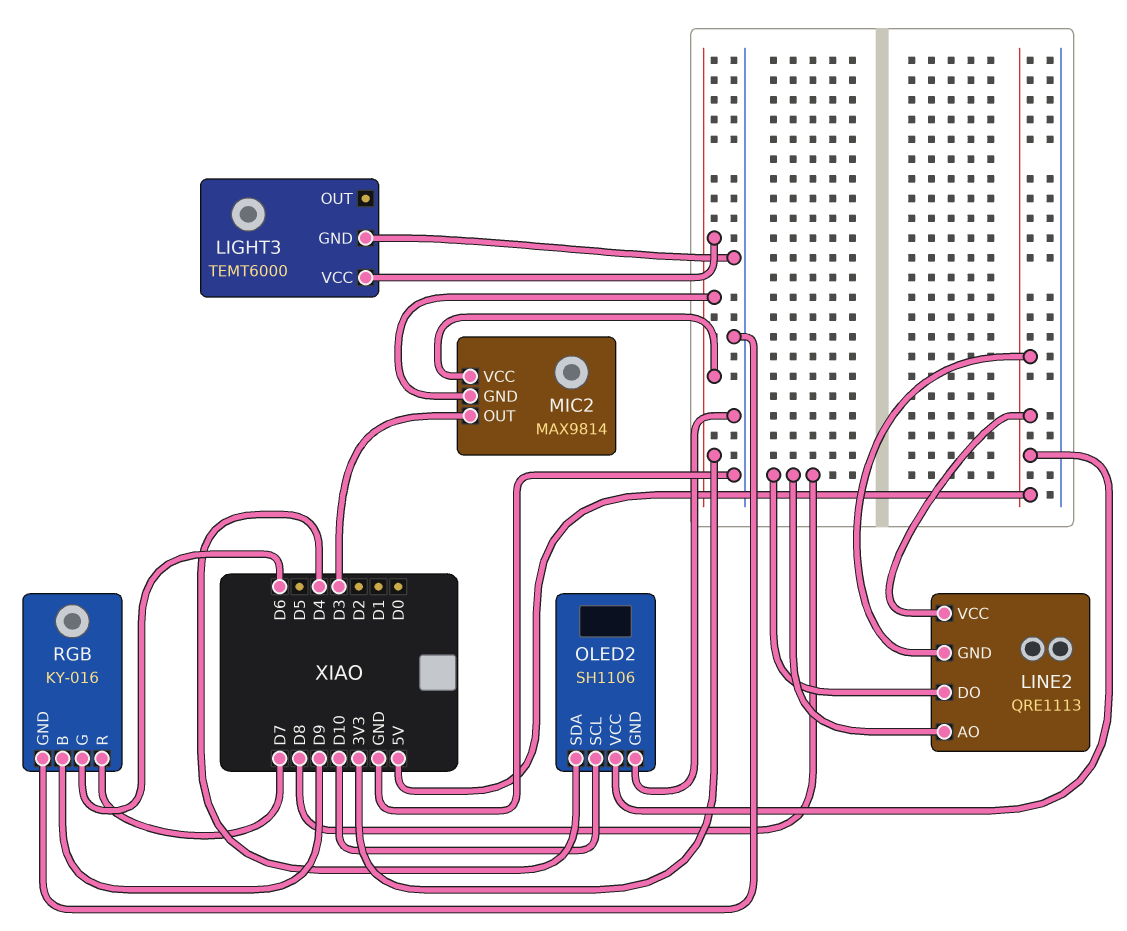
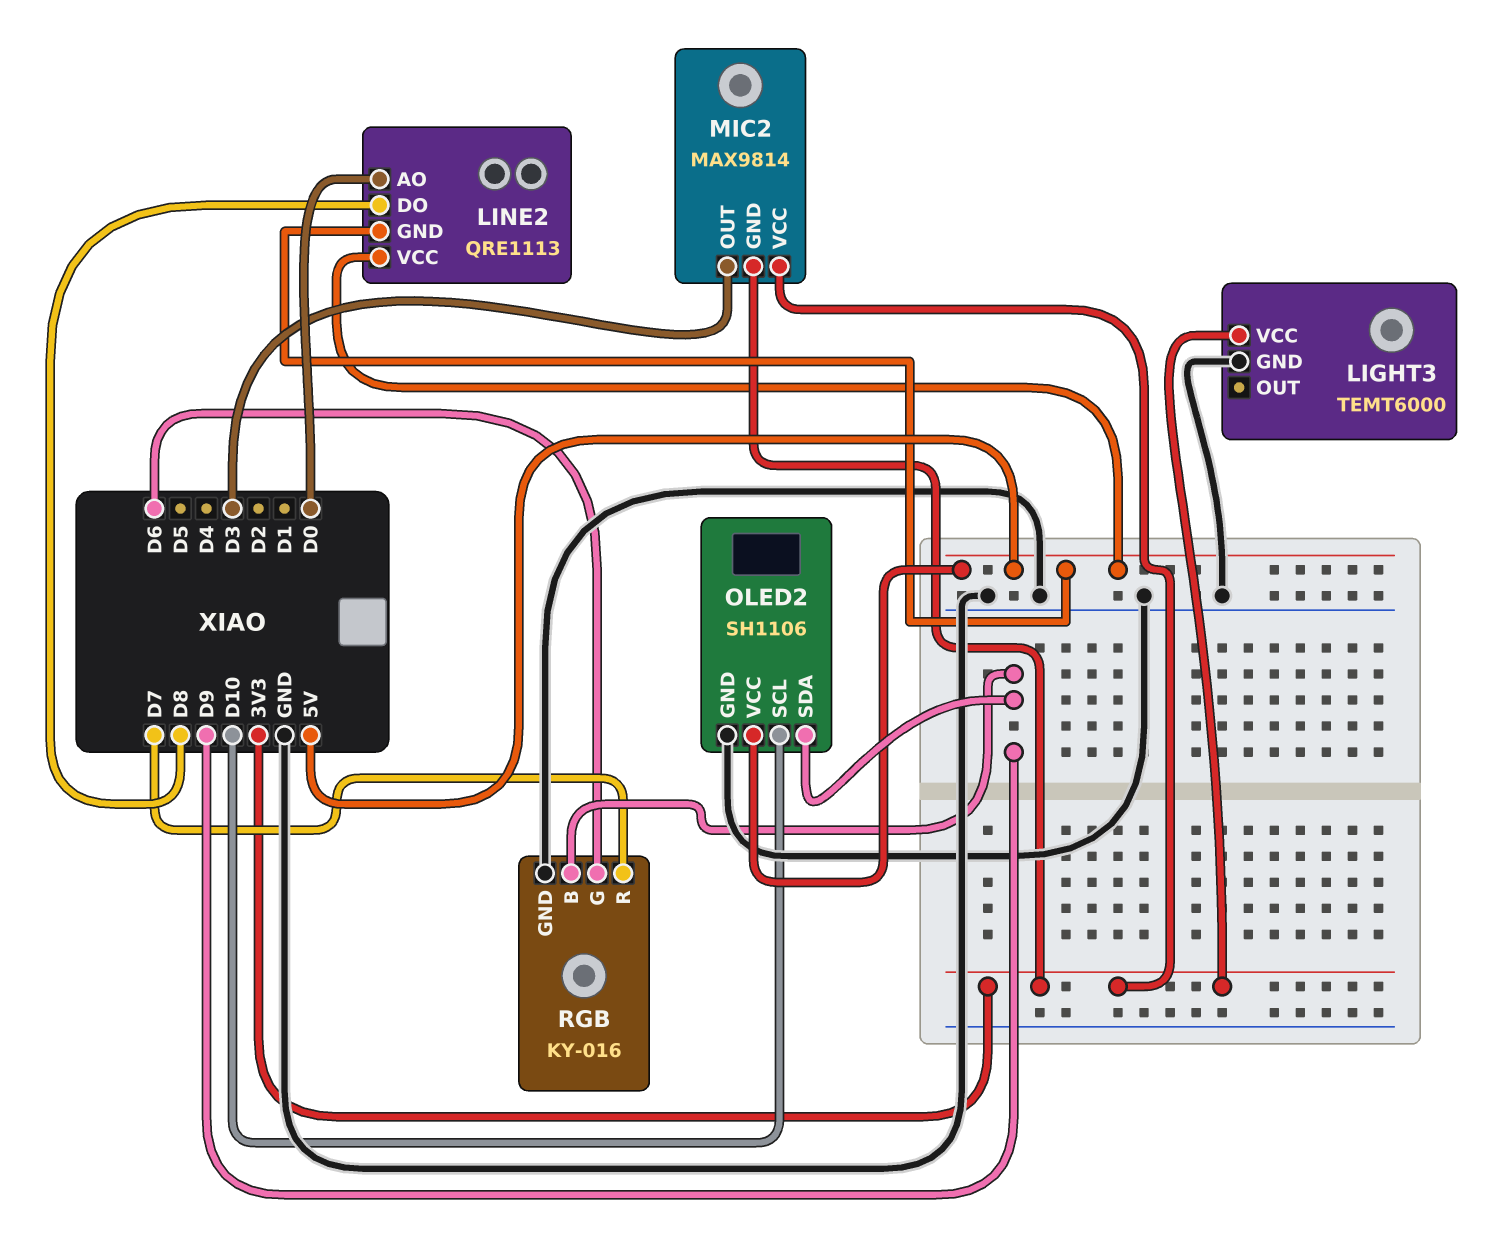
LINE2 pin AO: D8 -> D0
OLED2 pin SDA: D4 -> D9

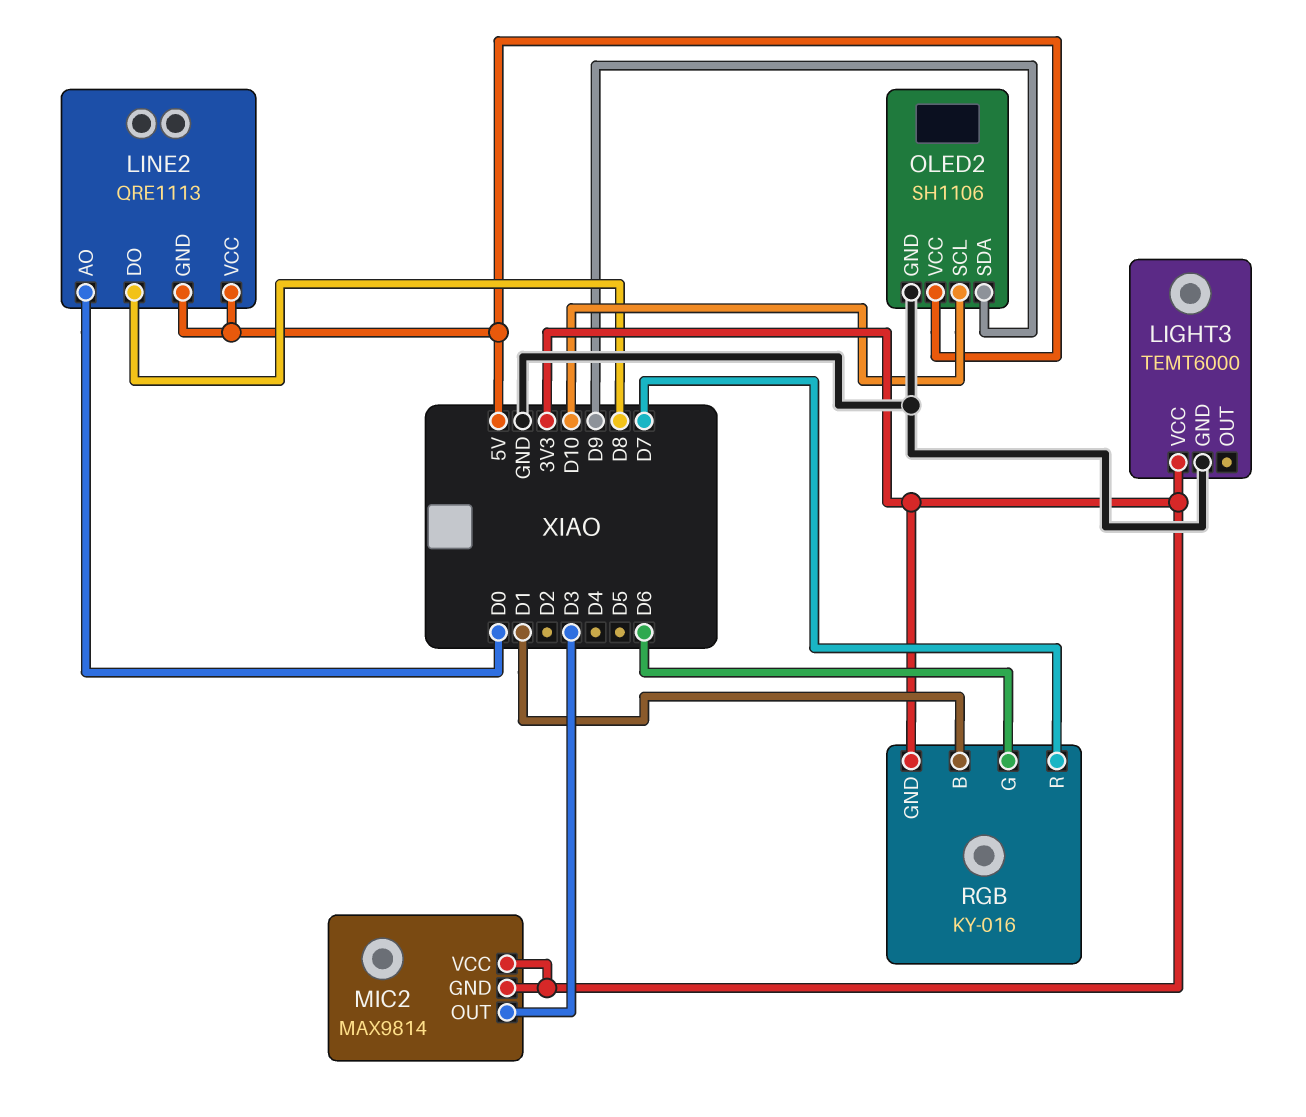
RGB pin B: D9 -> D1
RGB pin GND: GND -> 3V3

